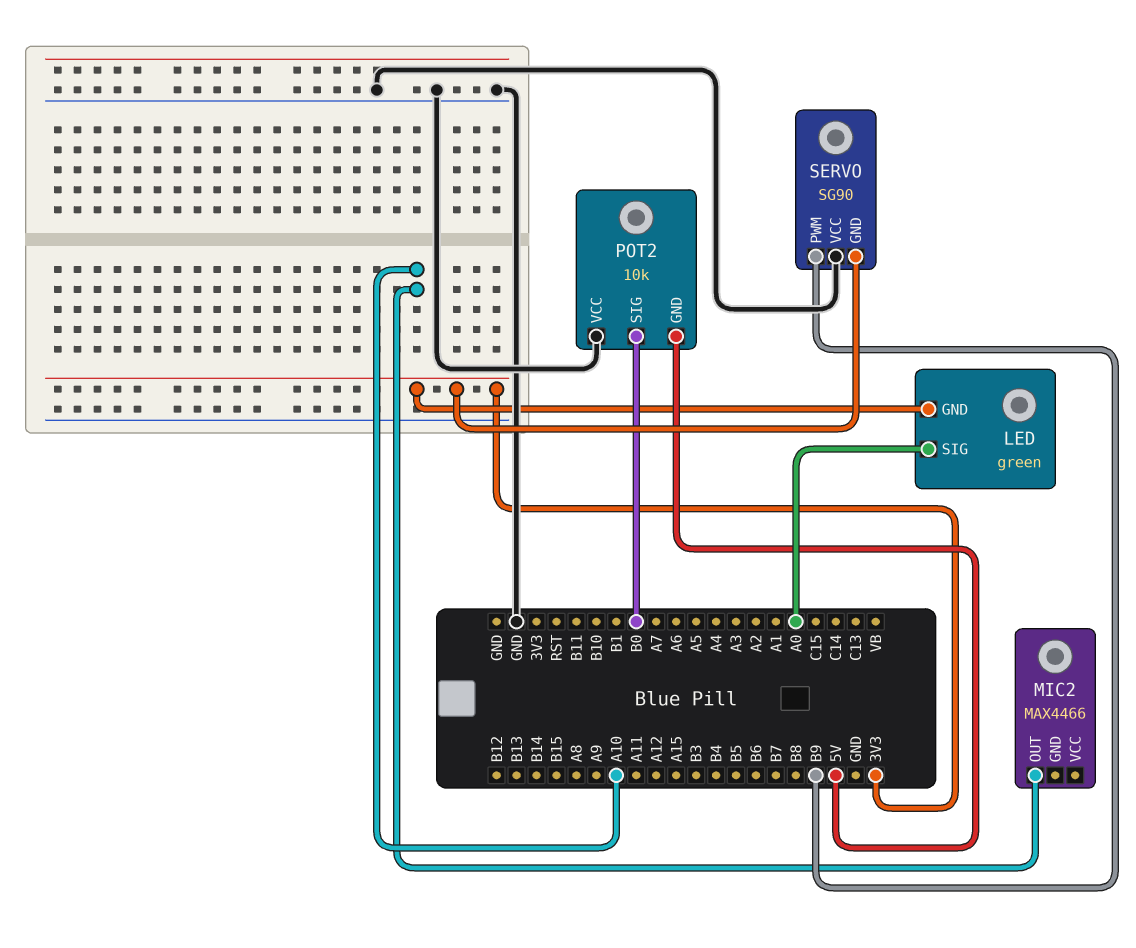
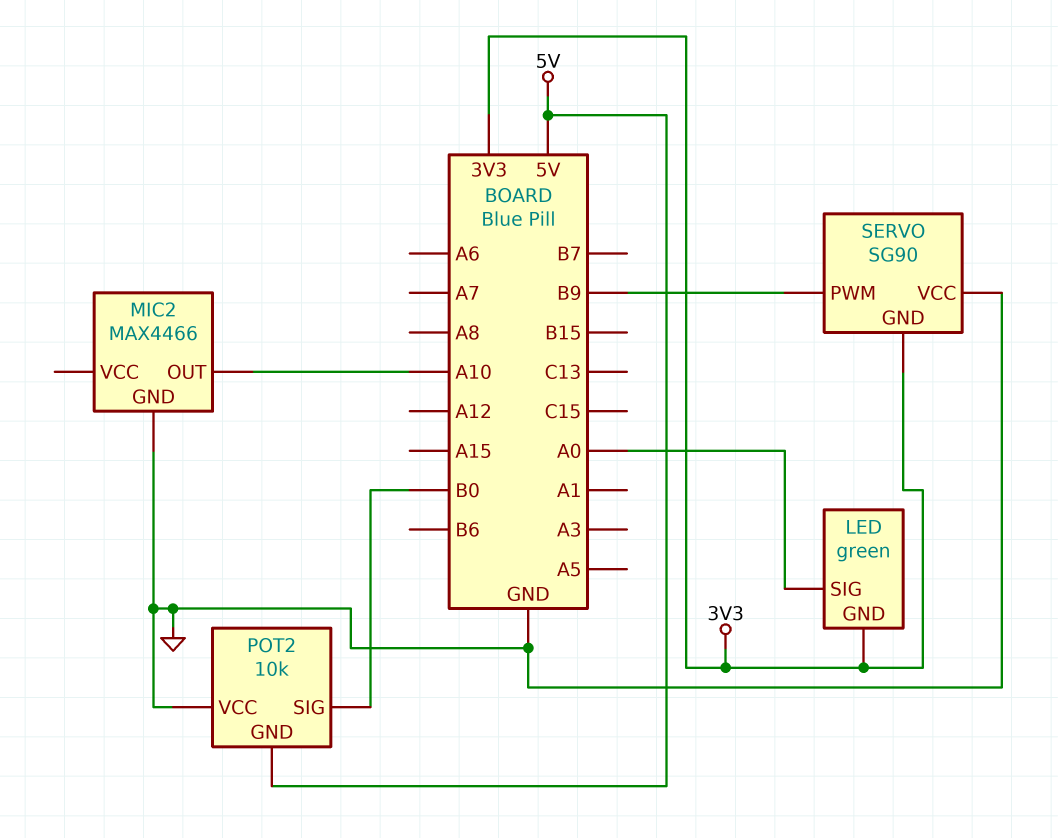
MIC2 pin GND: none -> GND

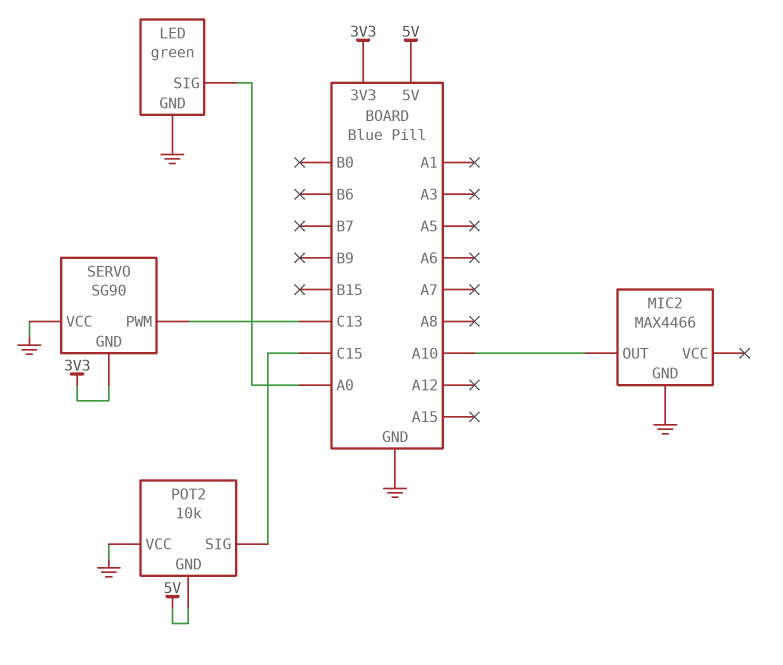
LED pin GND: 3V3 -> GND
POT2 pin SIG: B0 -> C15
SERVO pin PWM: B9 -> C13

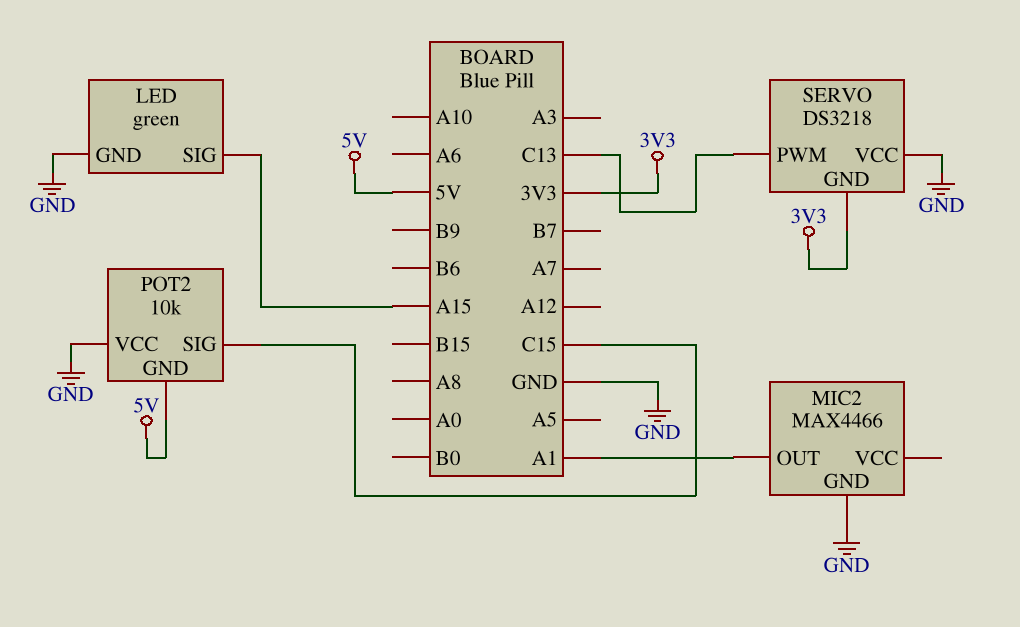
LED pin SIG: A0 -> A15
MIC2 pin OUT: A10 -> A1
SERVO: SG90 -> DS3218

